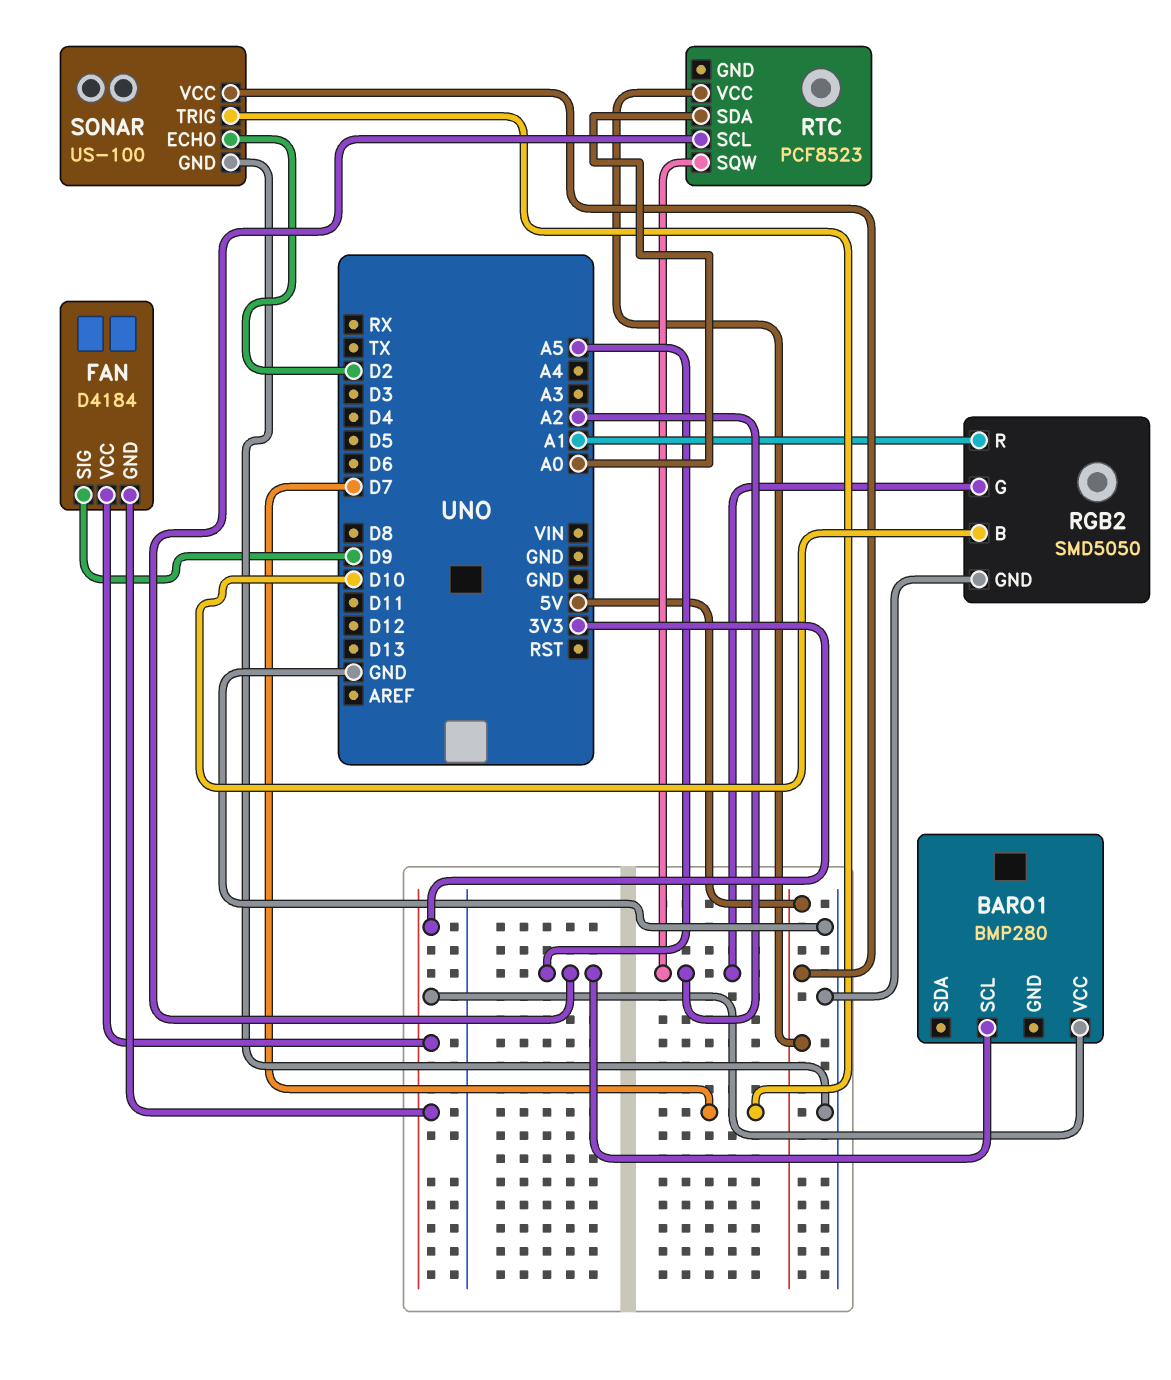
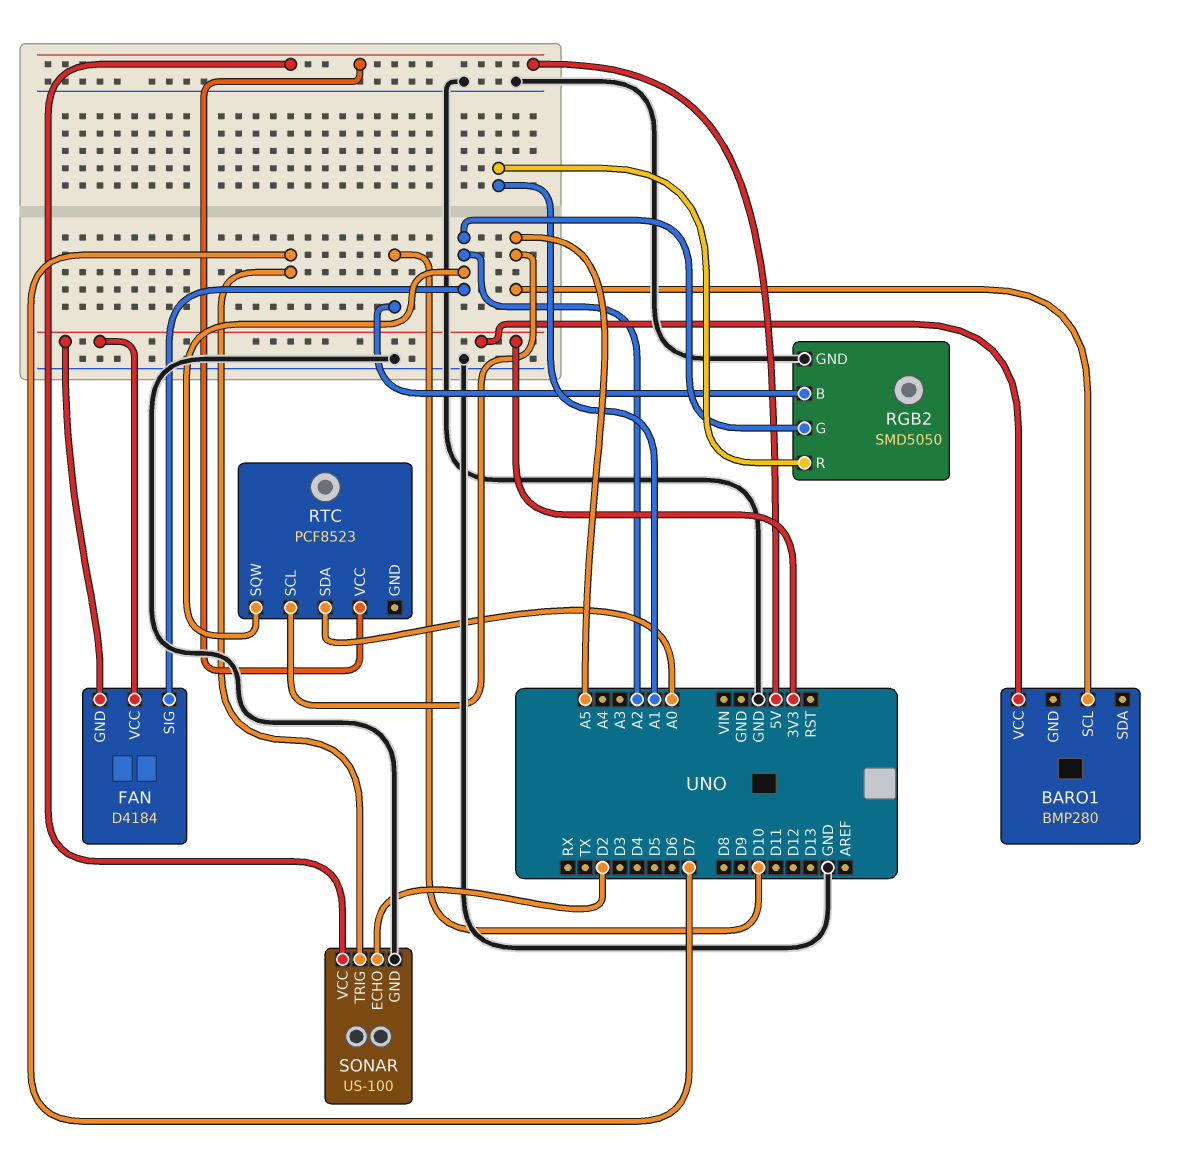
FAN pin SIG: D9 -> A2

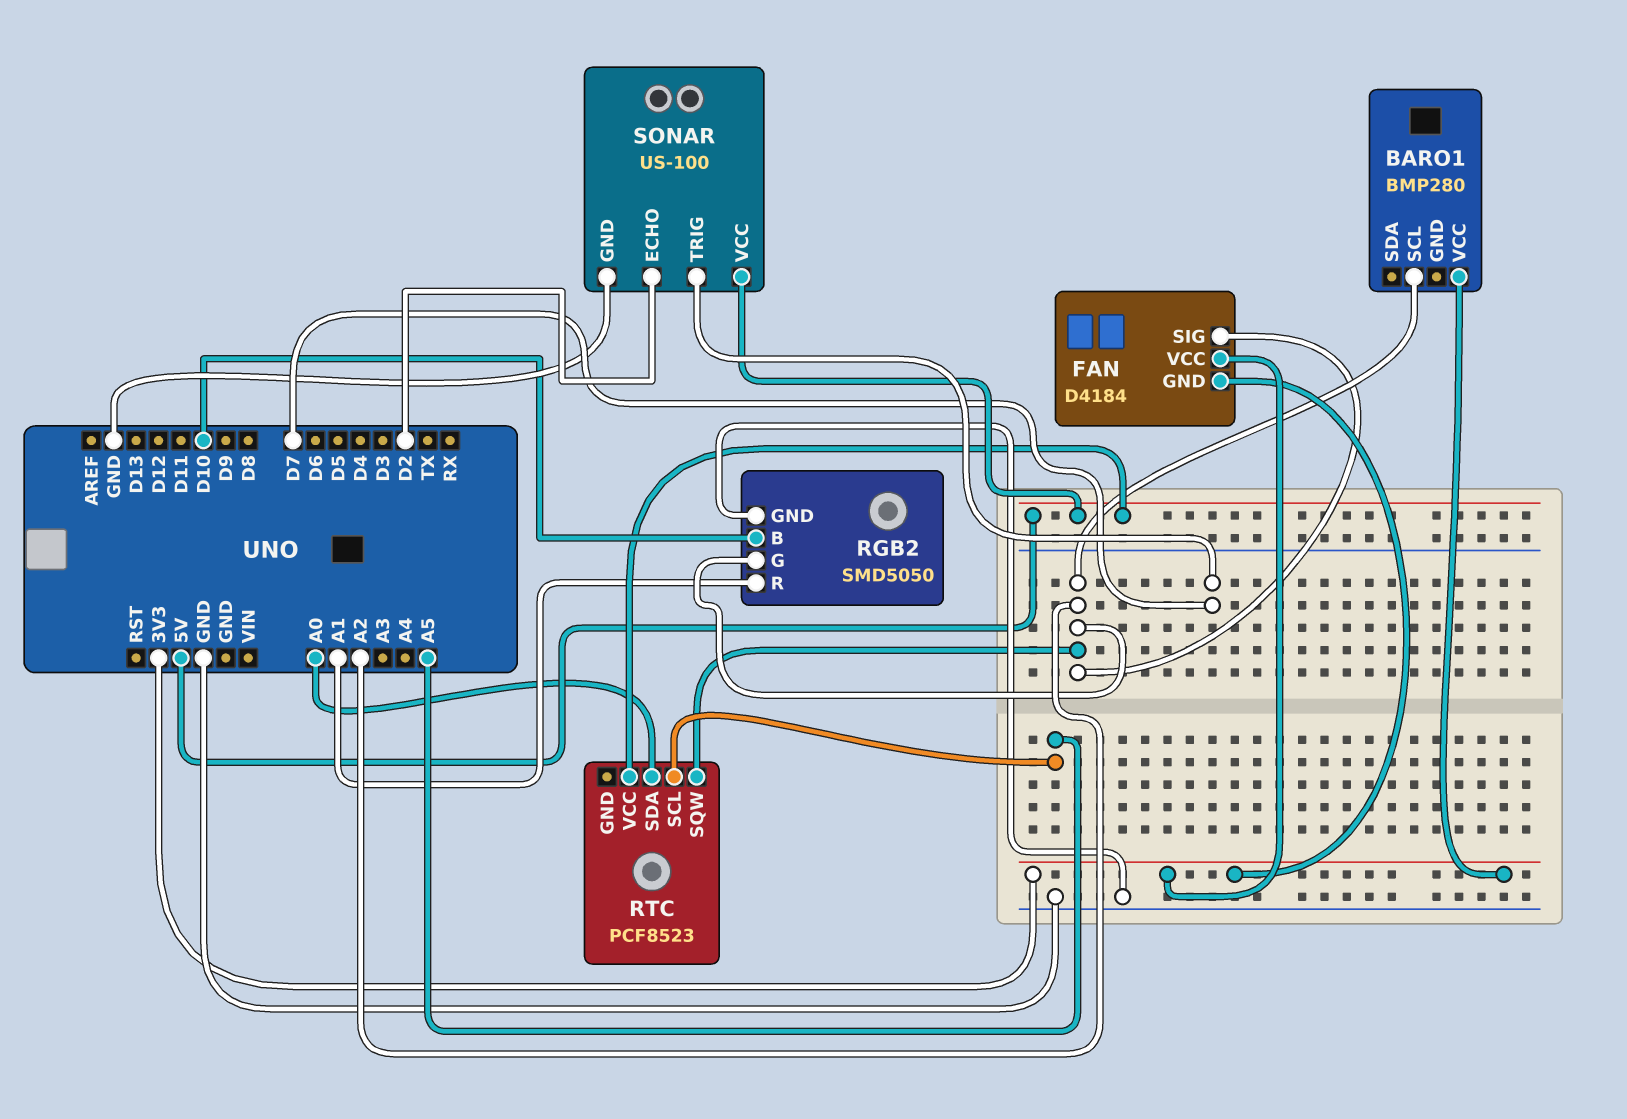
BARO1 pin SCL: A5 -> A2

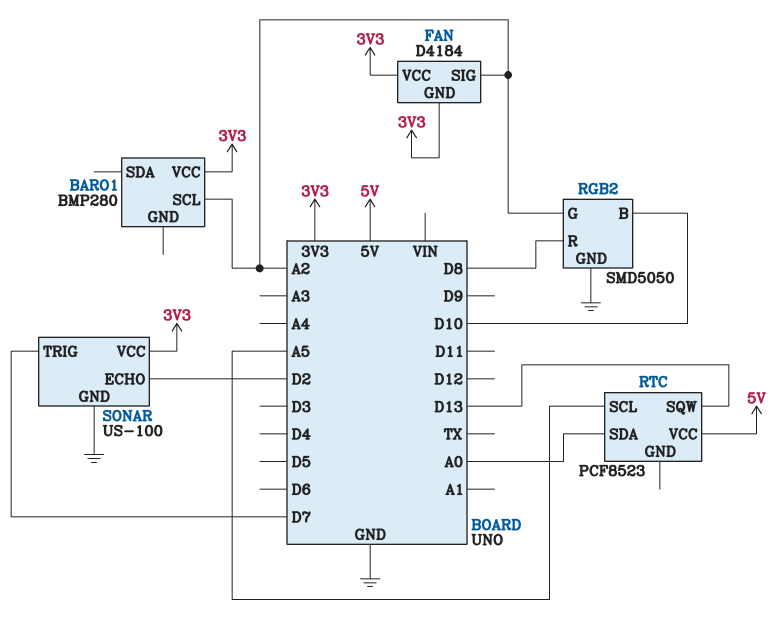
RGB2 pin R: A1 -> D8
RTC pin SQW: A2 -> D13
SONAR pin VCC: 5V -> 3V3

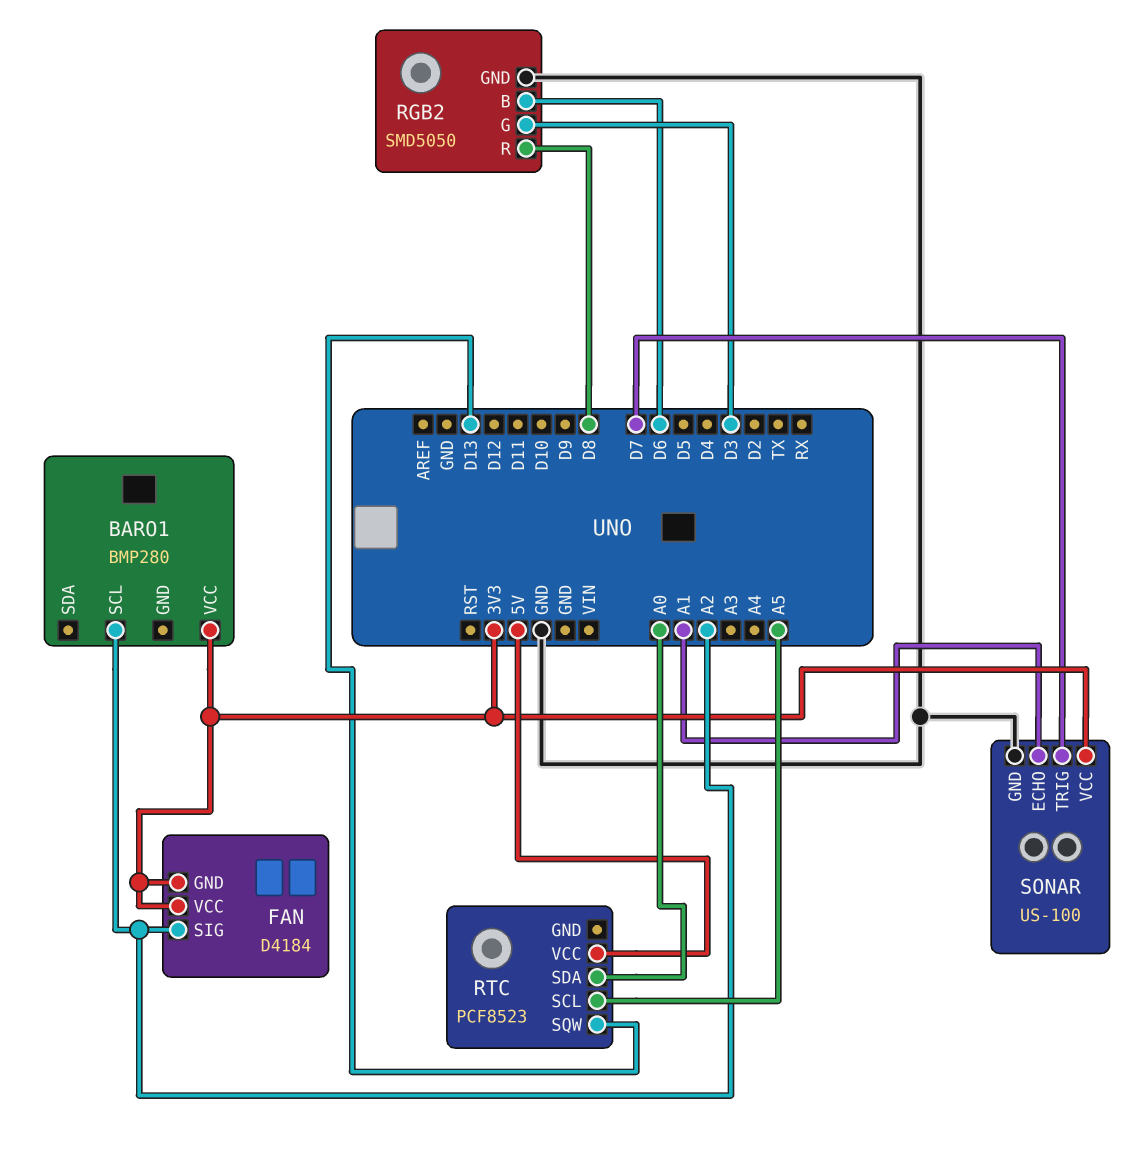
RGB2 pin B: D10 -> D6
RGB2 pin G: A2 -> D3
SONAR pin ECHO: D2 -> A1

